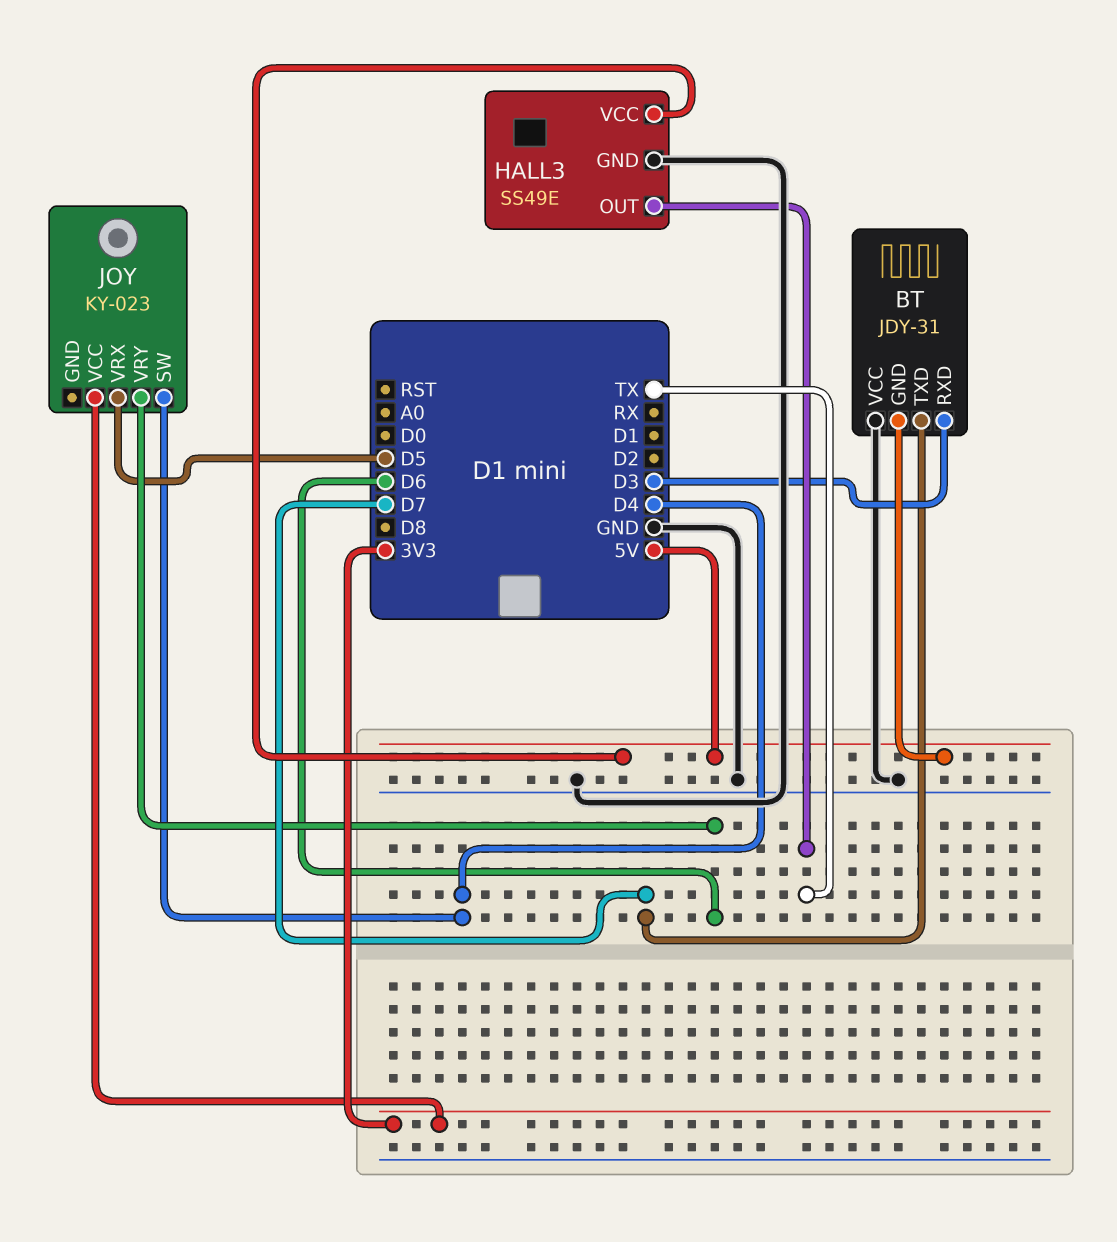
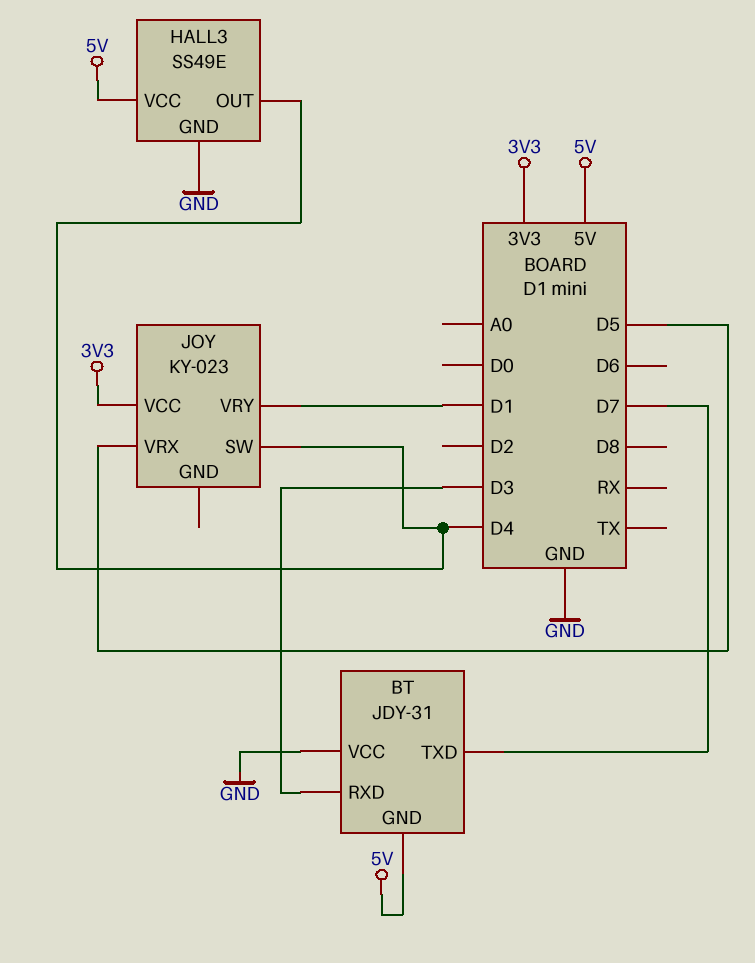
HALL3 pin OUT: TX -> D4
JOY pin VRY: D6 -> D1

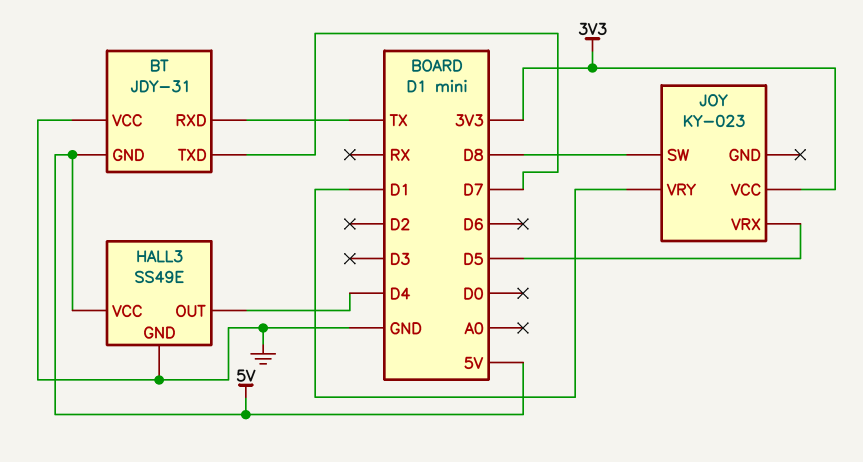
BT pin RXD: D3 -> TX
JOY pin SW: D4 -> D8

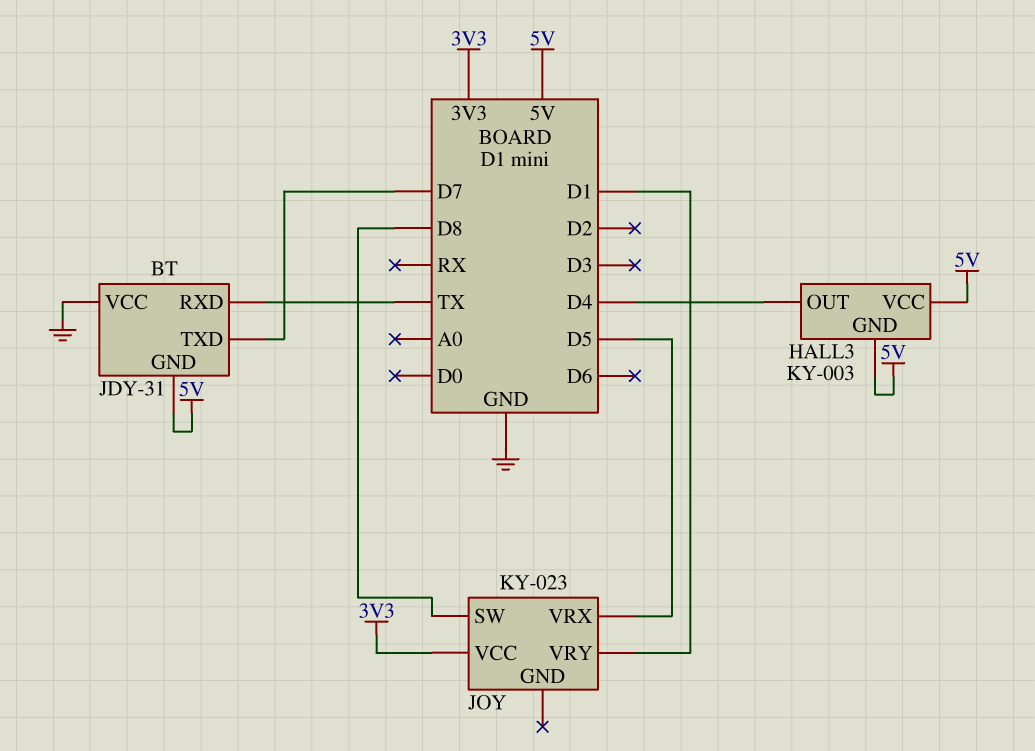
HALL3: SS49E -> KY-003
HALL3 pin GND: GND -> 5V

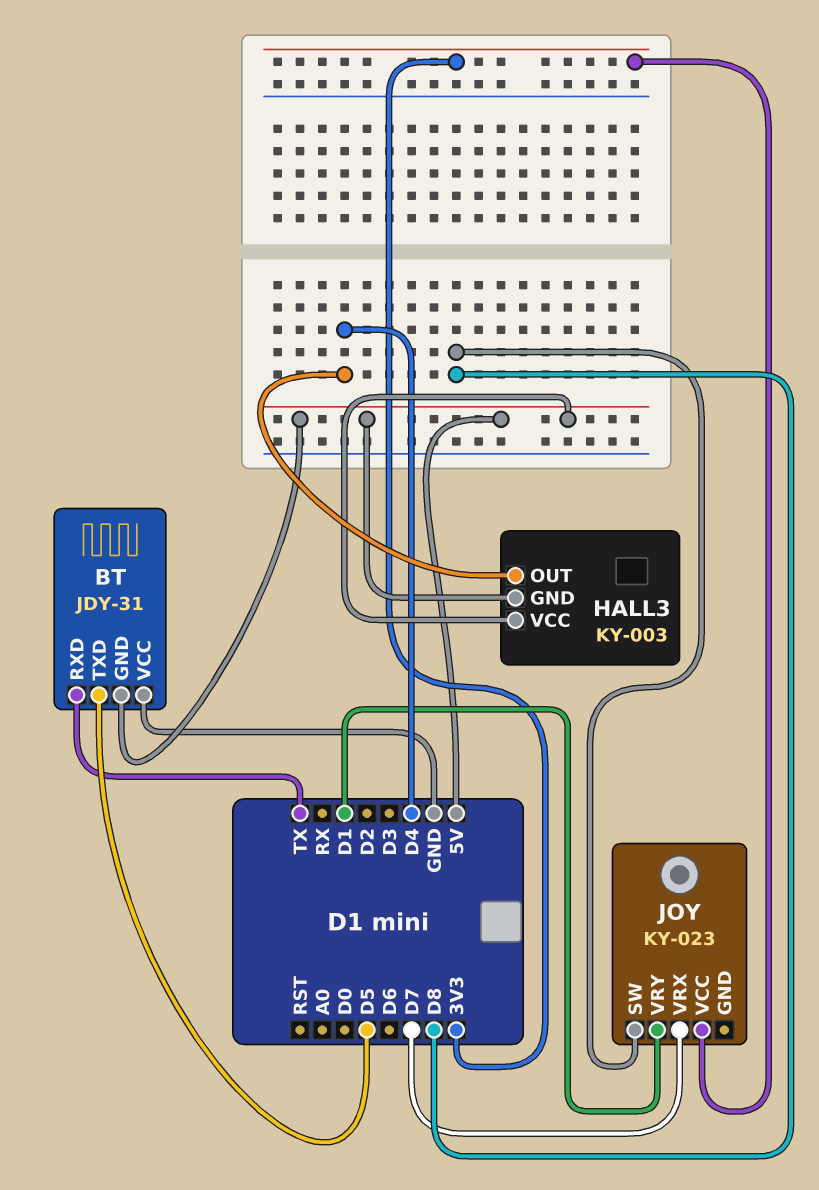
BT pin TXD: D7 -> D5
JOY pin VRX: D5 -> D7

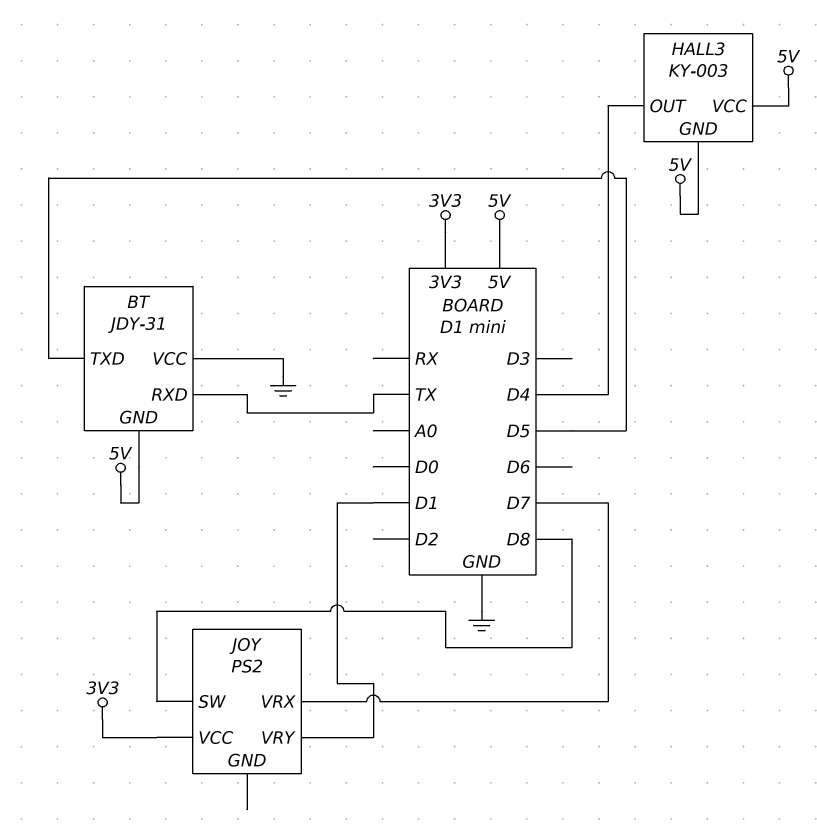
JOY: KY-023 -> PS2

